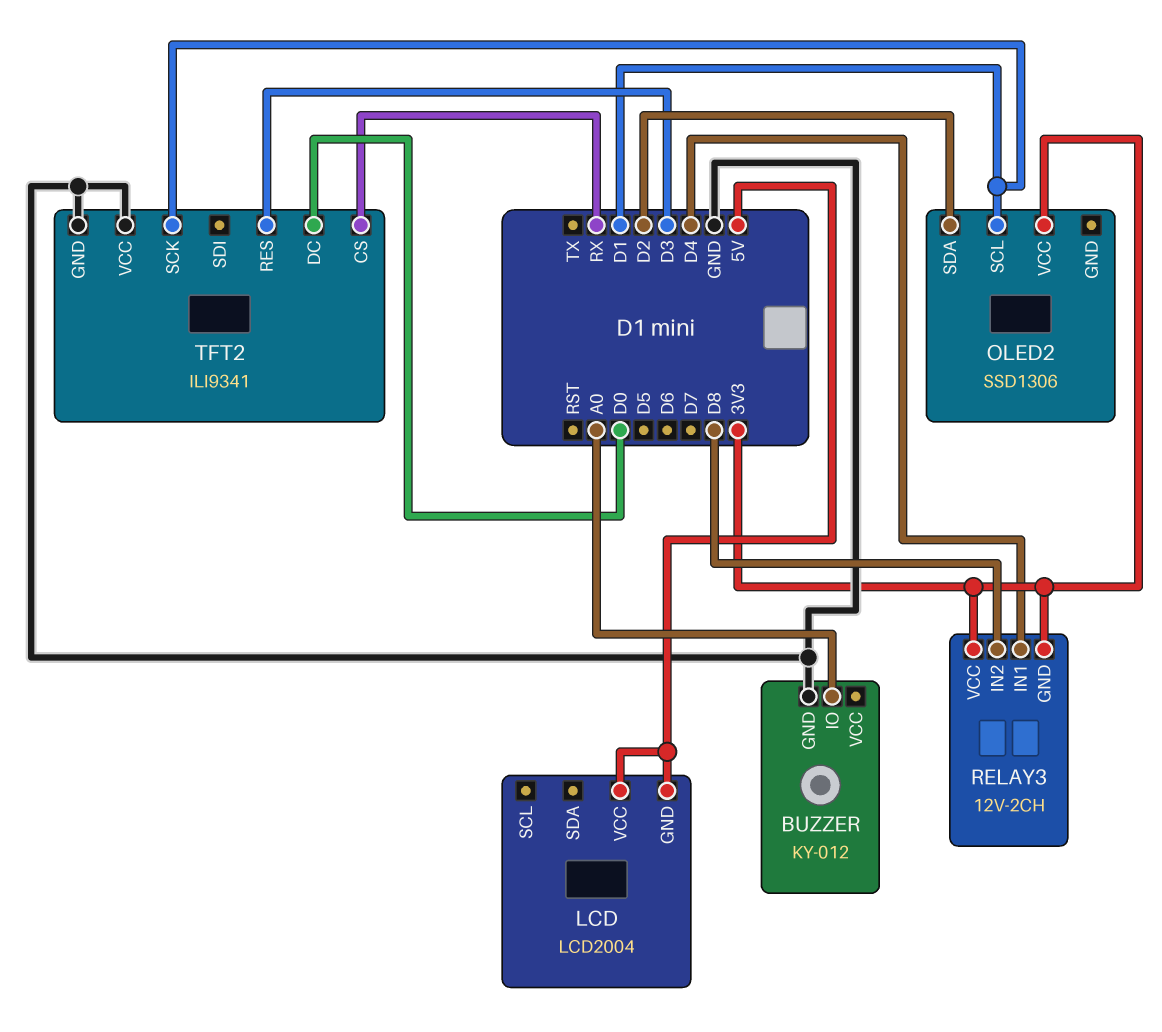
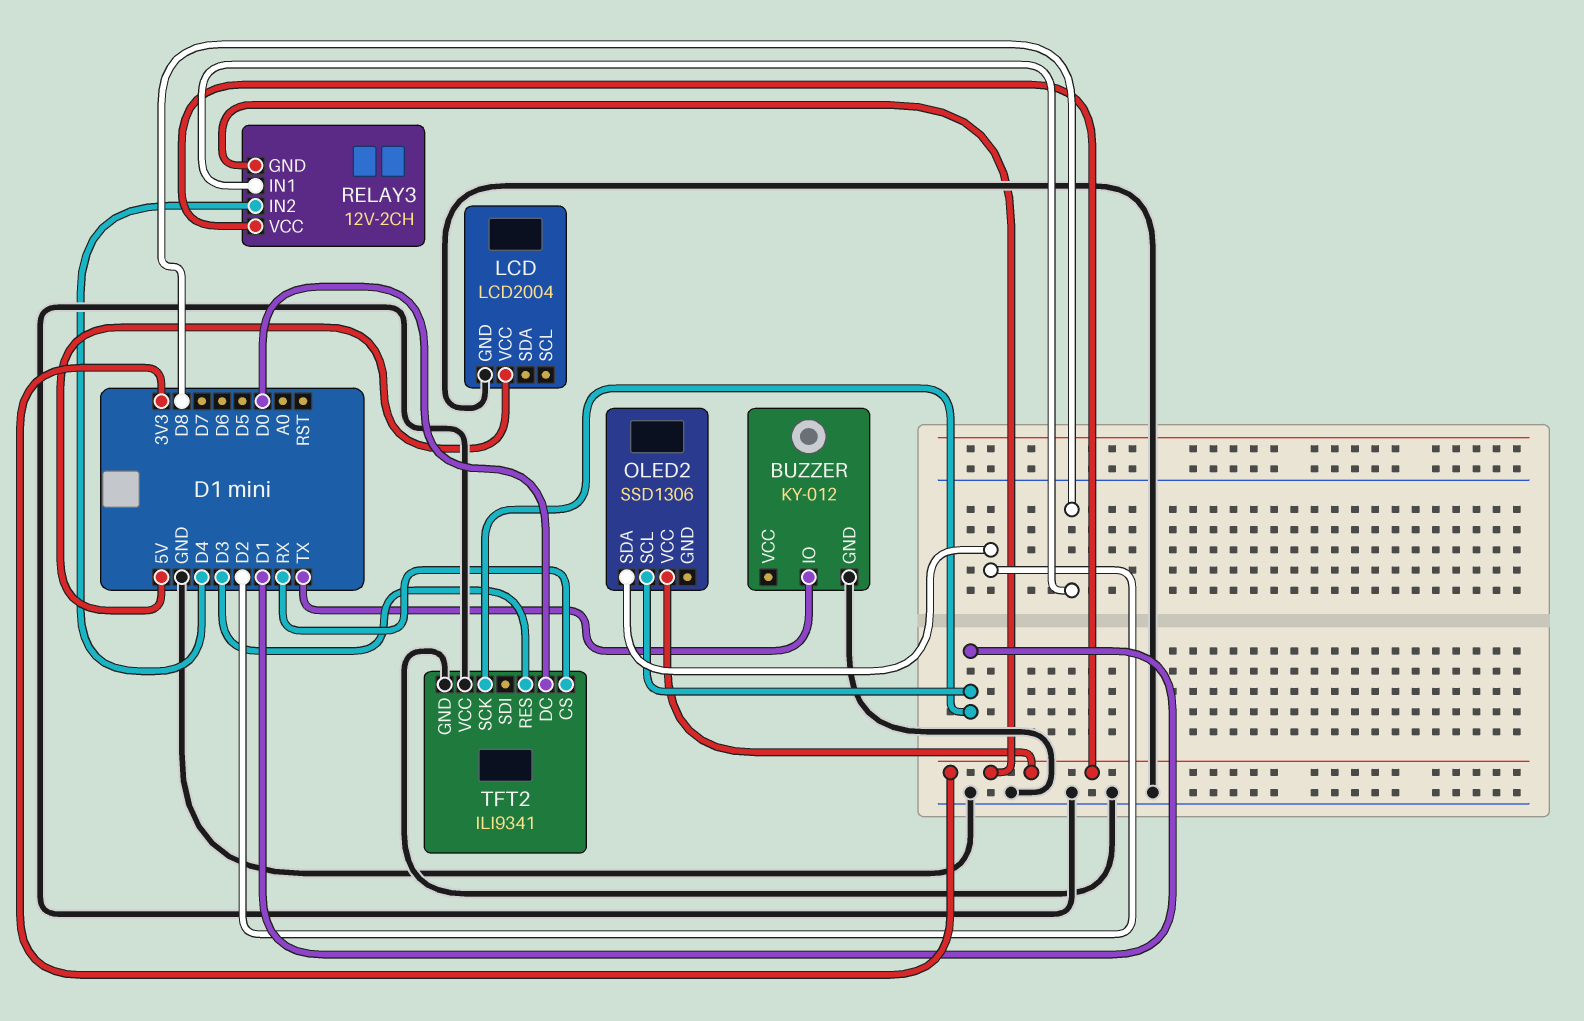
BUZZER pin IO: A0 -> TX
LCD pin GND: 5V -> GND
RELAY3 pin IN1: D4 -> D8
RELAY3 pin IN2: D8 -> D4

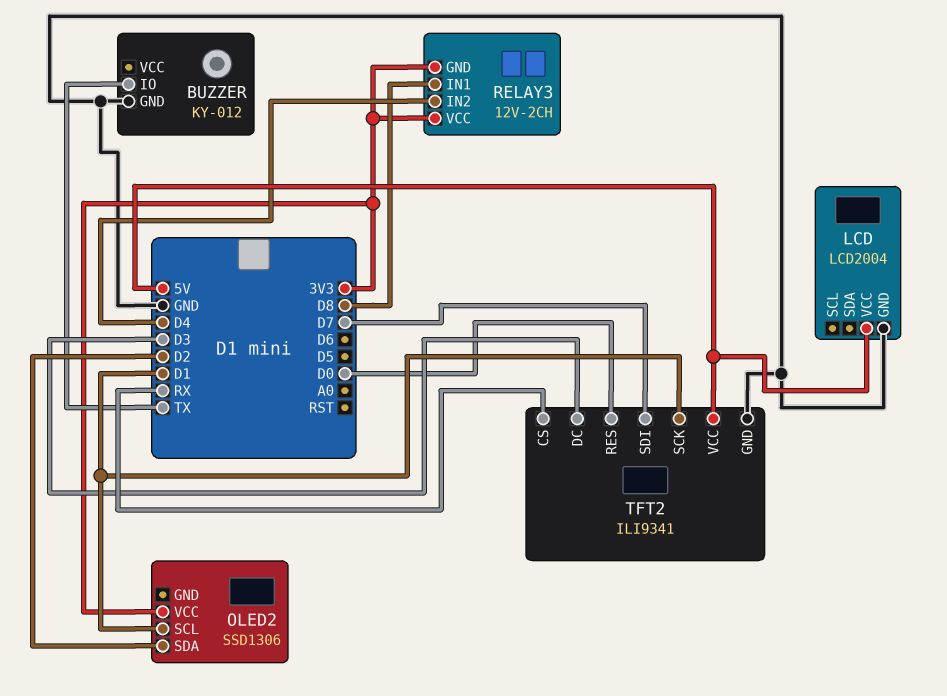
TFT2 pin DC: D0 -> D3
TFT2 pin RES: D3 -> D0
TFT2 pin SDI: none -> D7
TFT2 pin VCC: GND -> 5V

